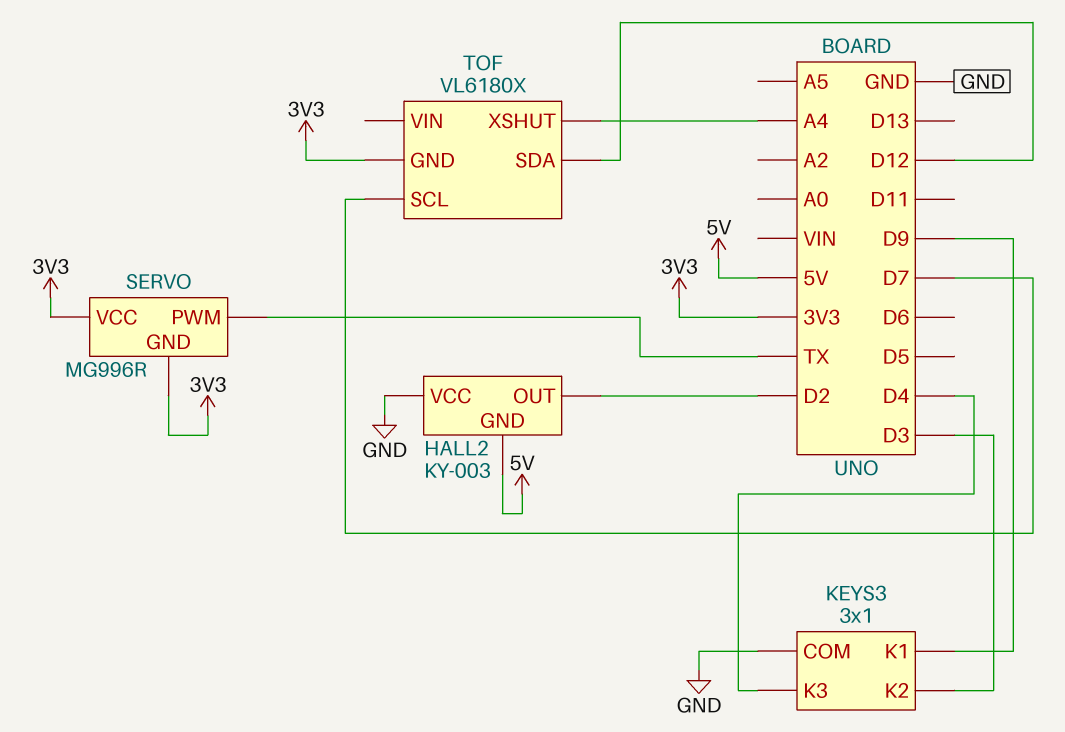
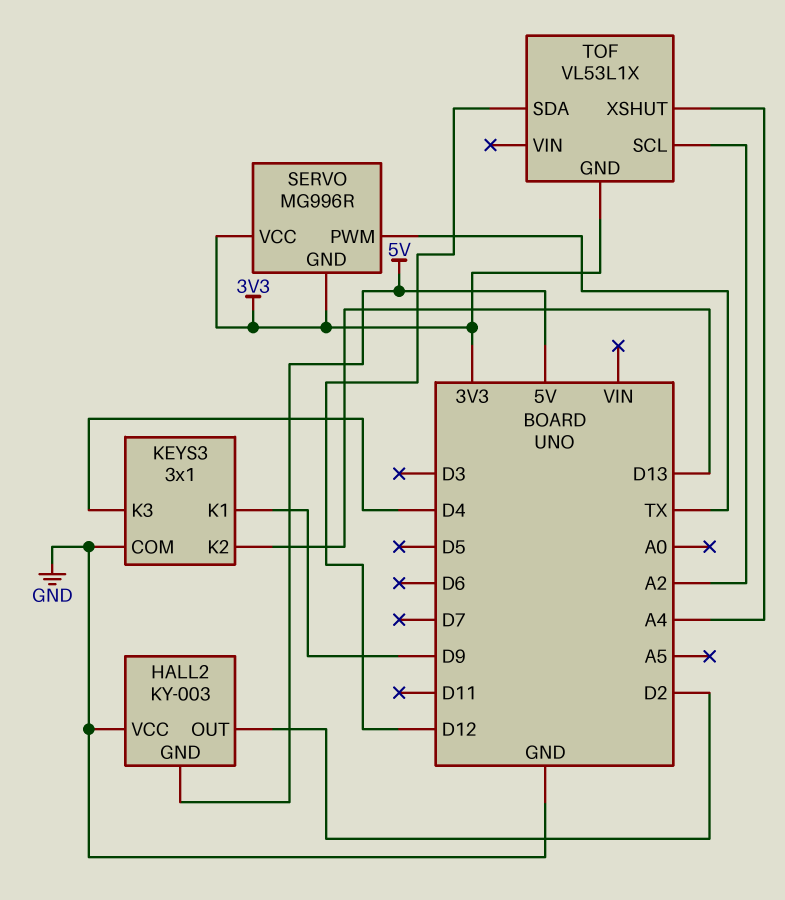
KEYS3 pin K2: D3 -> D13
TOF: VL6180X -> VL53L1X
TOF pin SCL: D7 -> A2

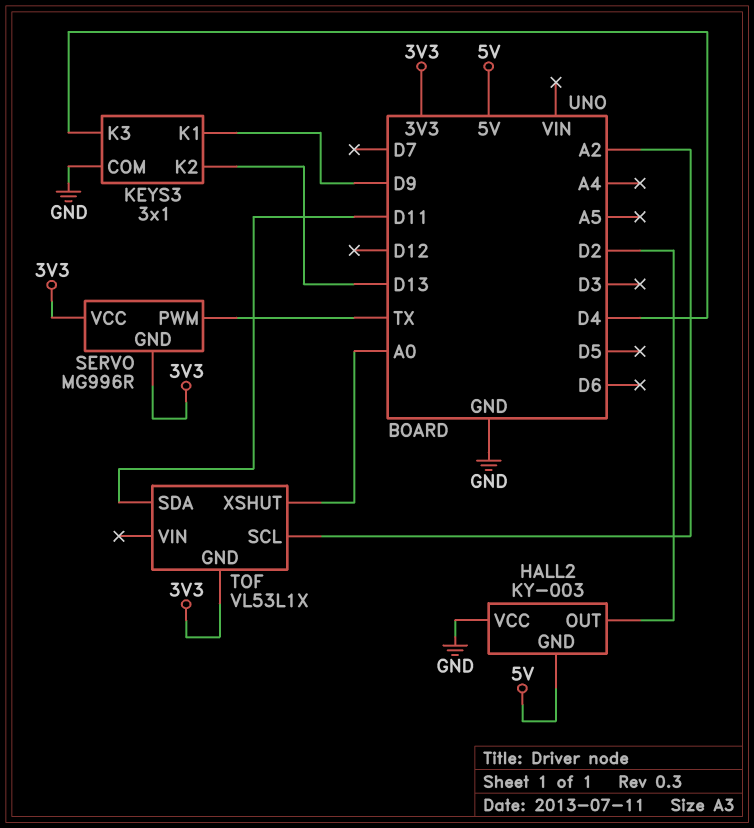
TOF pin SDA: D12 -> D11
TOF pin XSHUT: A4 -> A0

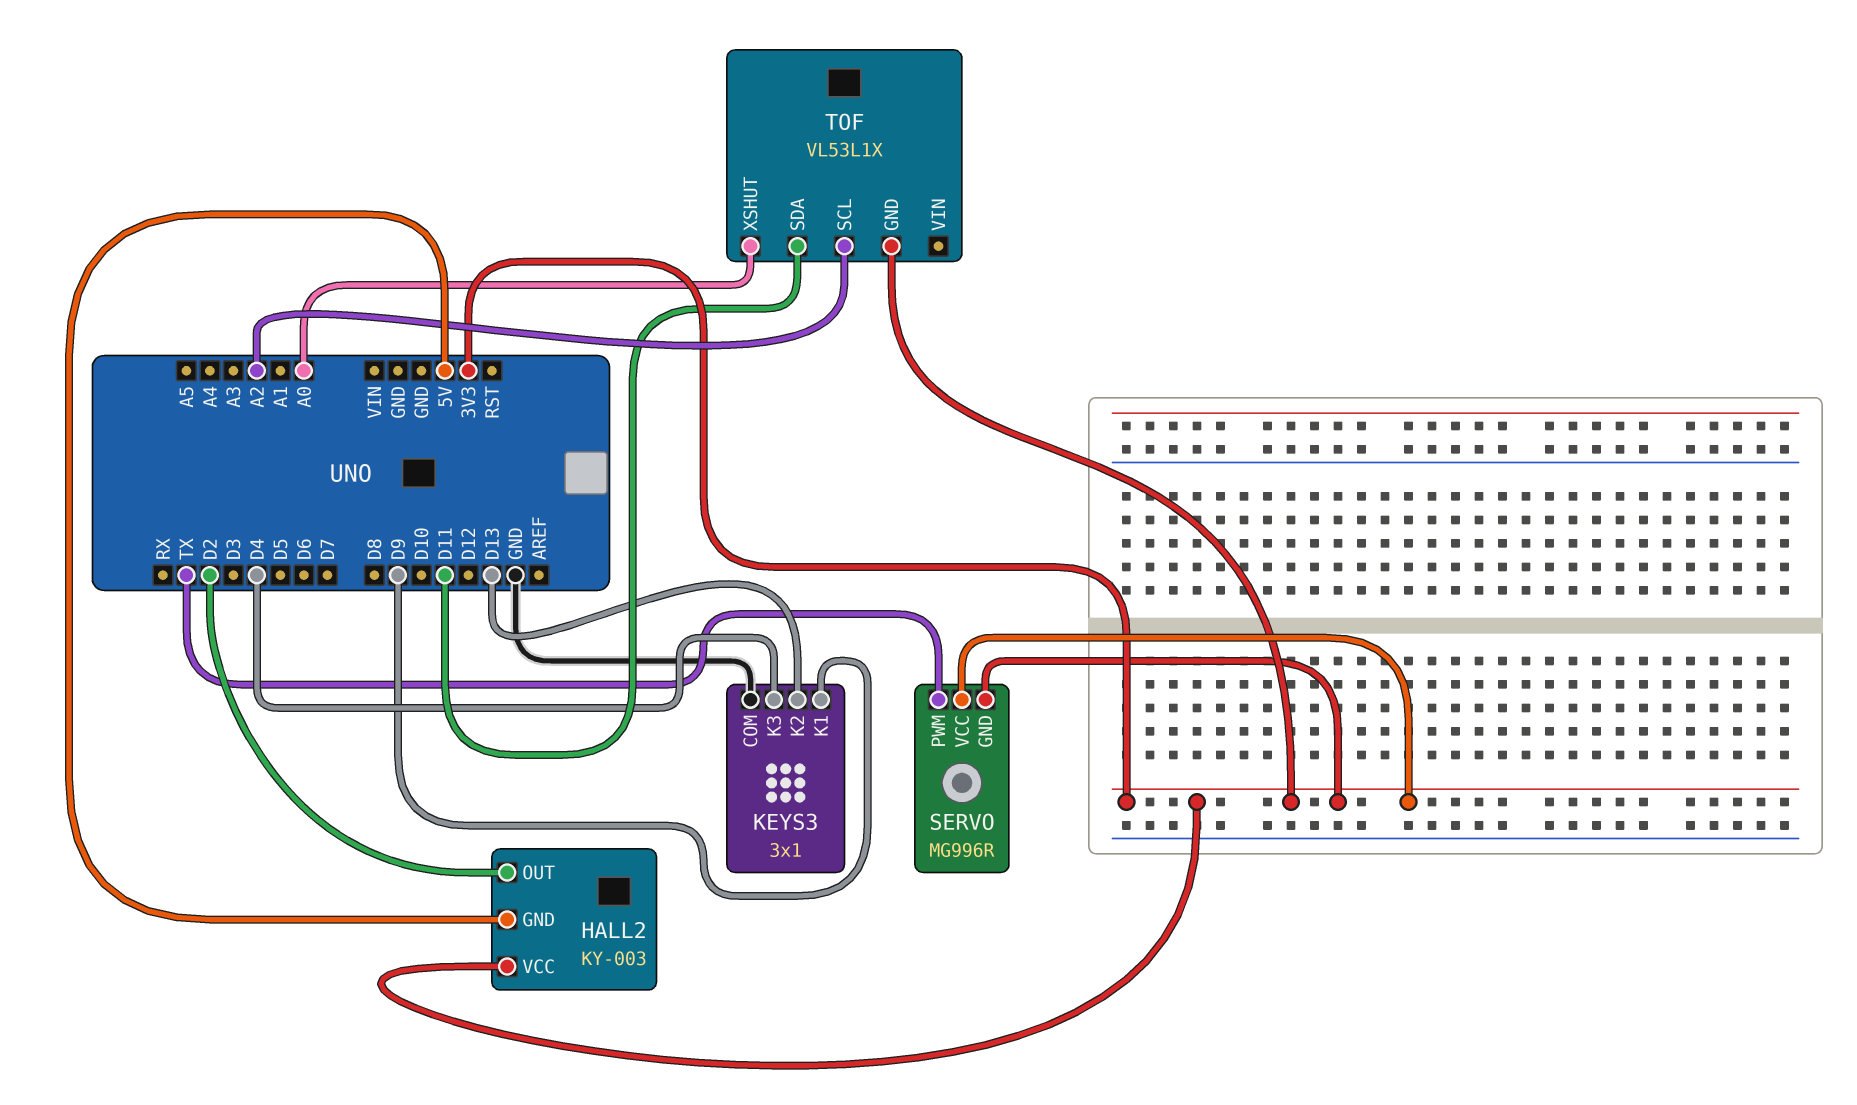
HALL2 pin VCC: GND -> 3V3

